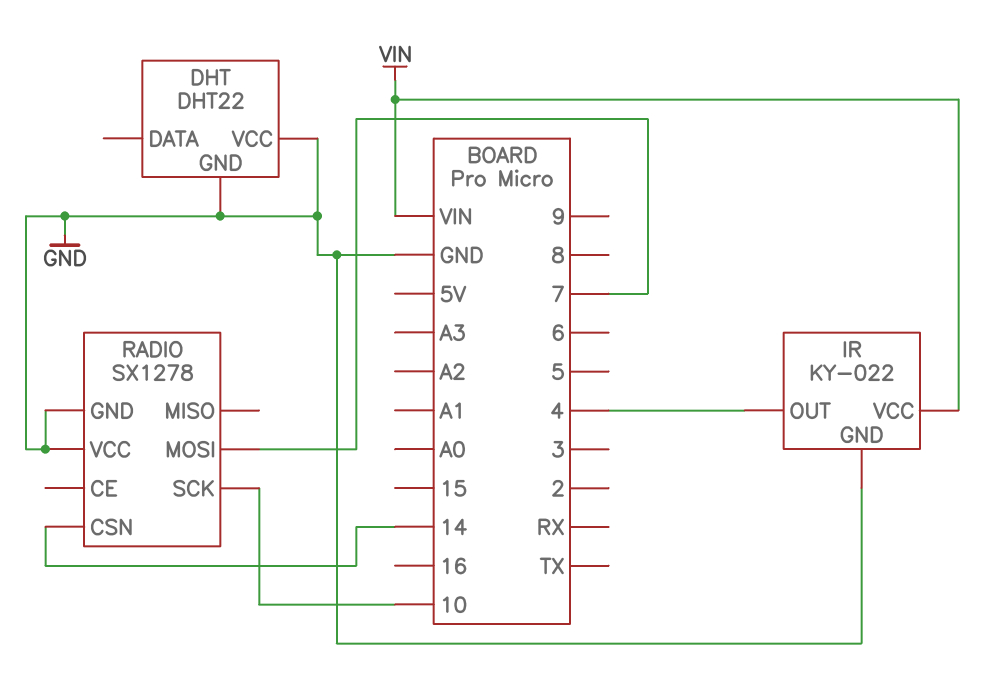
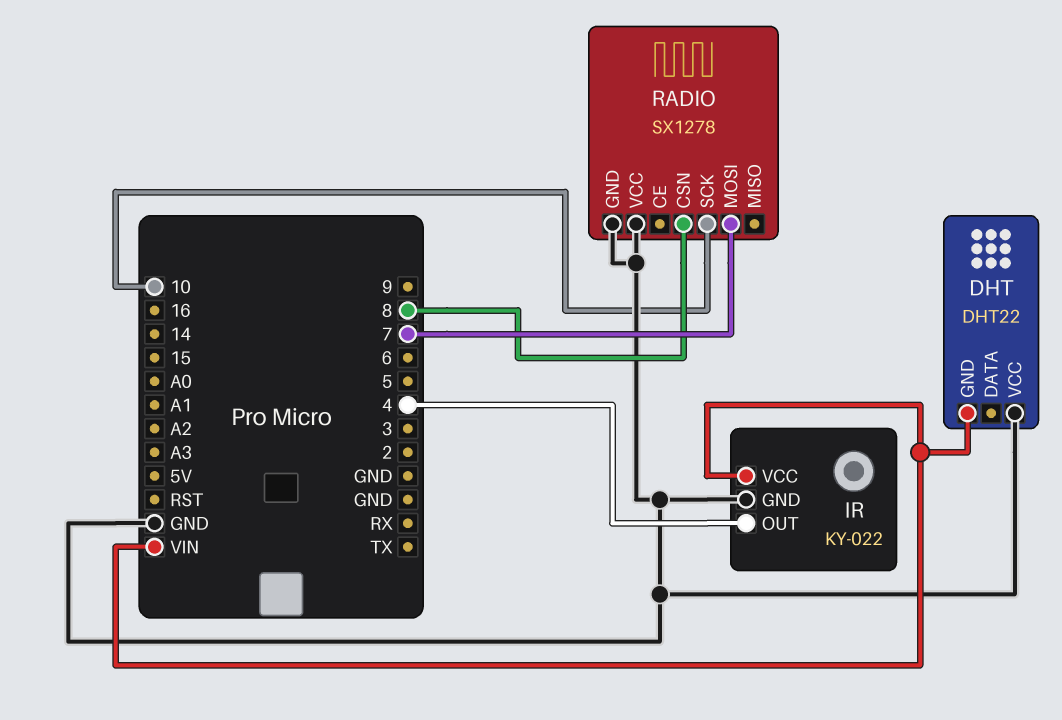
DHT pin GND: GND -> VIN
RADIO pin CSN: 14 -> 8

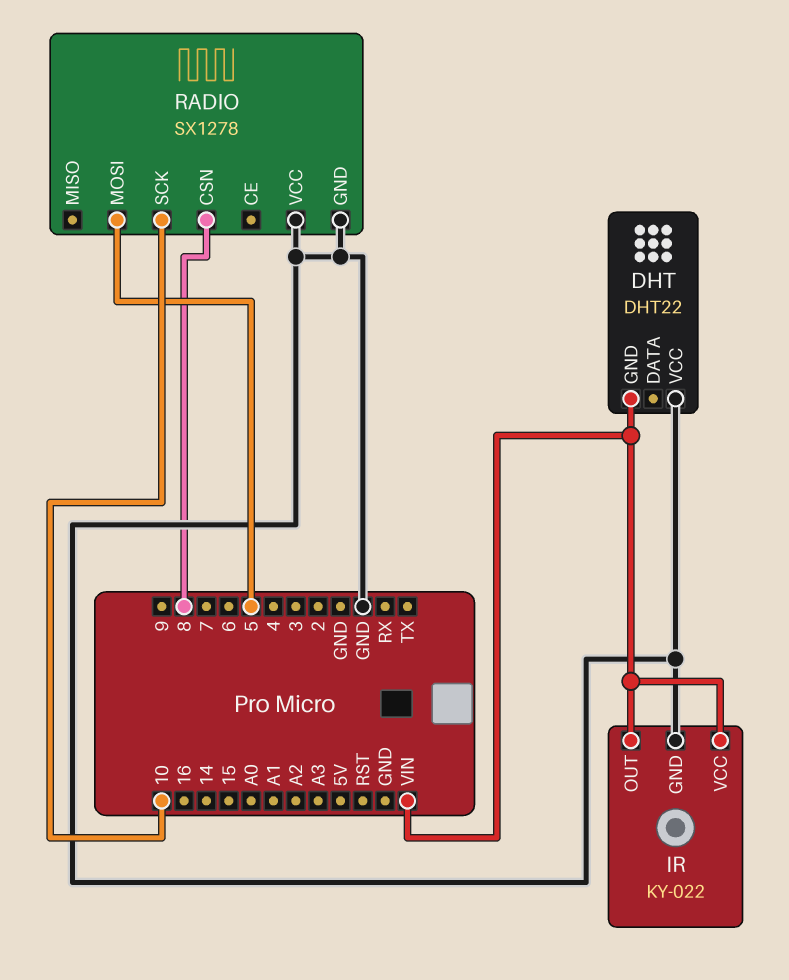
IR pin OUT: 4 -> VIN
RADIO pin MOSI: 7 -> 5

